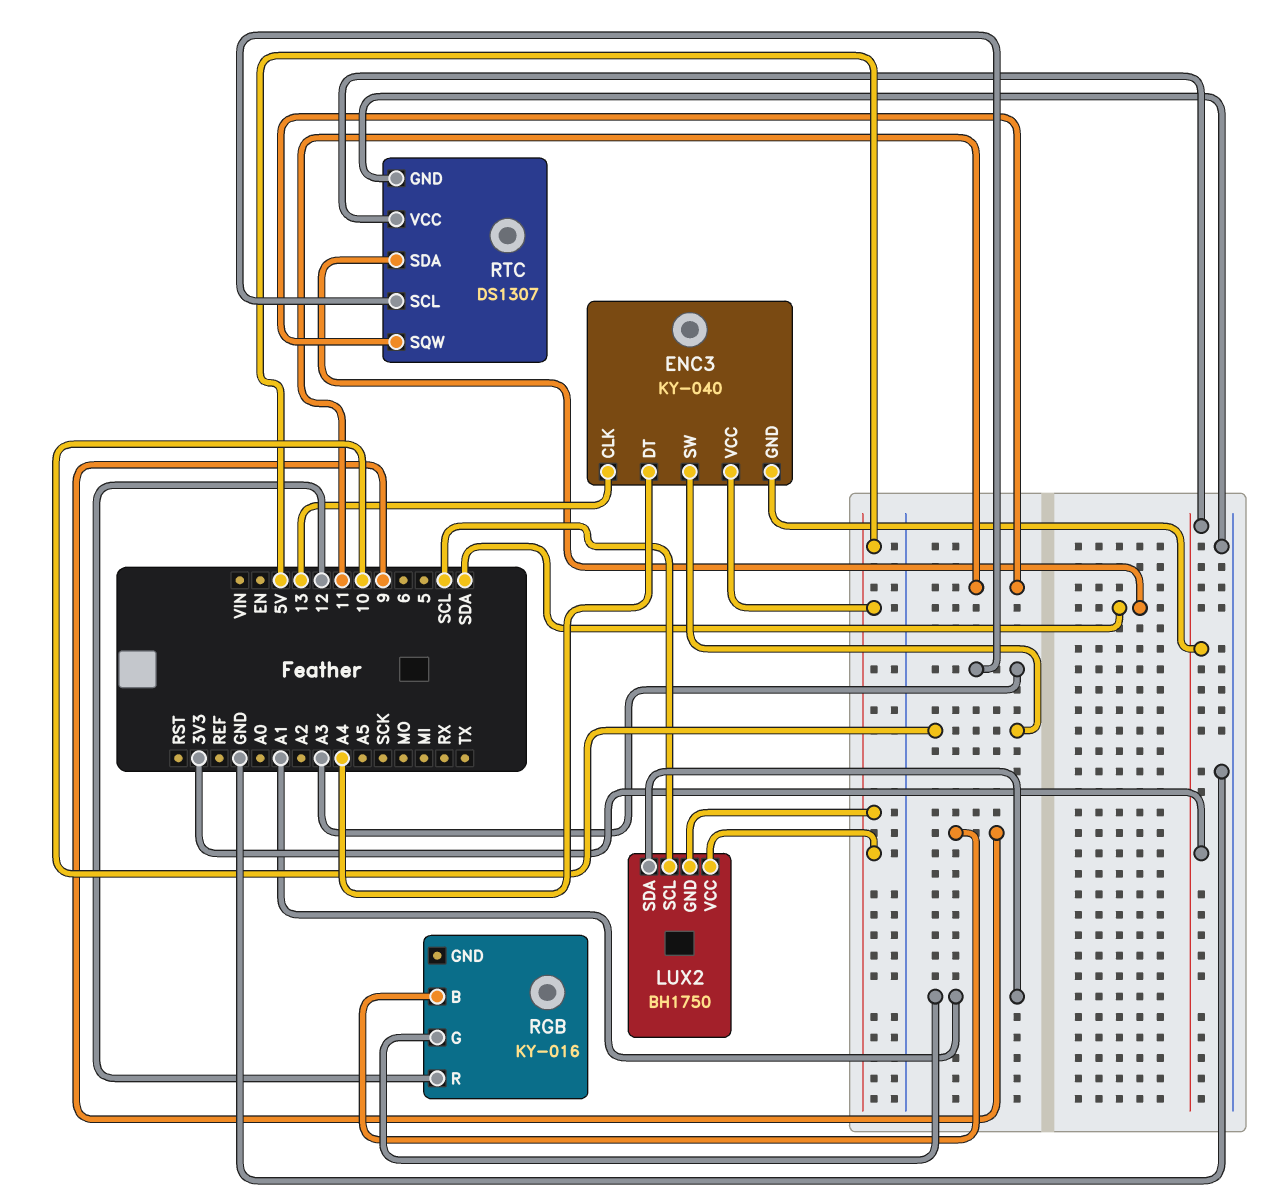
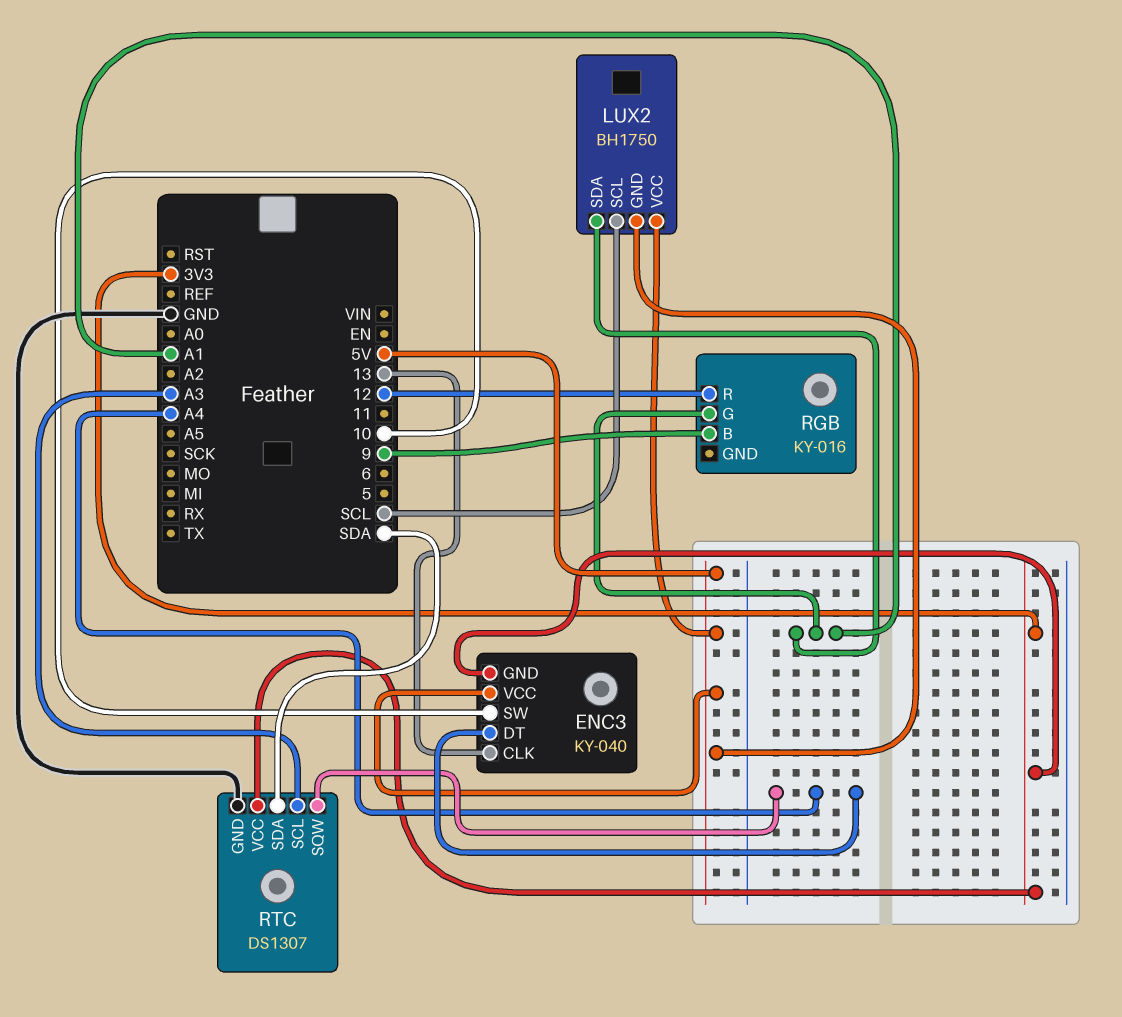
RTC pin SQW: 11 -> A4

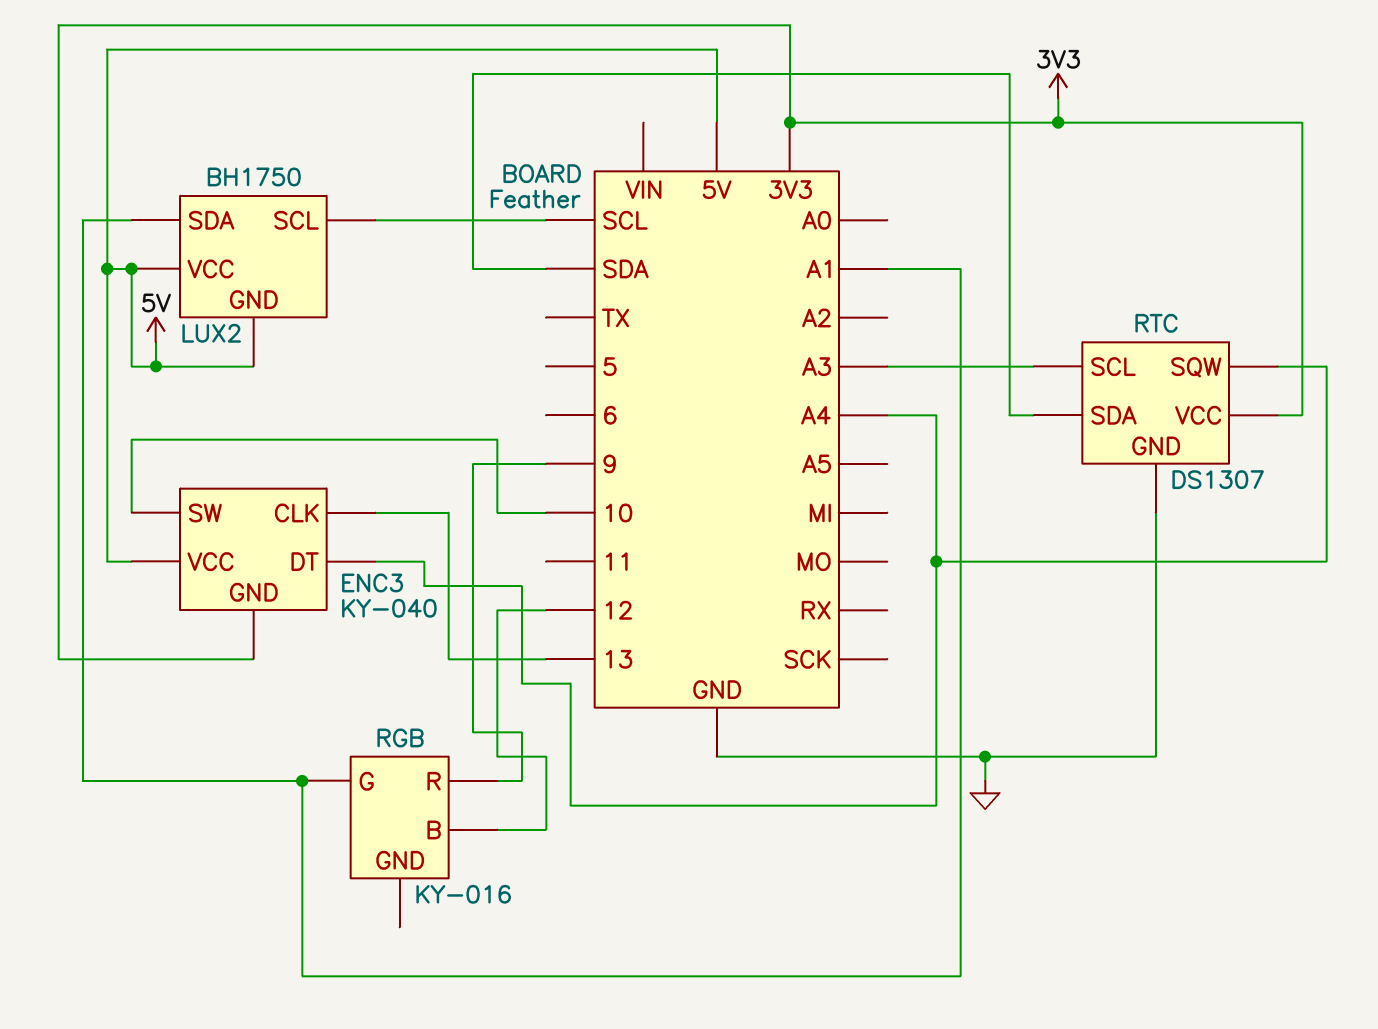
RGB pin B: 9 -> 12
RGB pin R: 12 -> 9

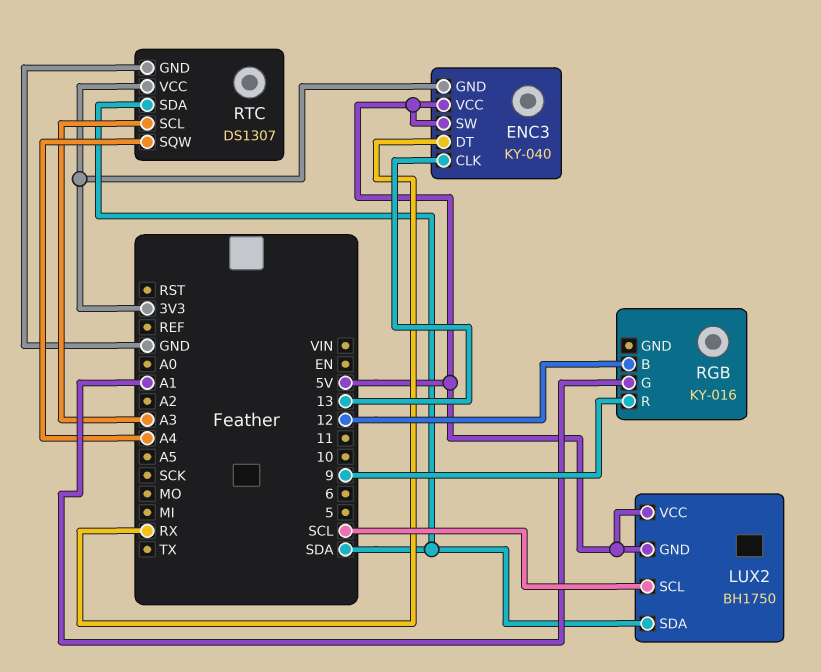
ENC3 pin DT: A4 -> RX
ENC3 pin SW: 10 -> 5V
LUX2 pin SDA: A1 -> SDA

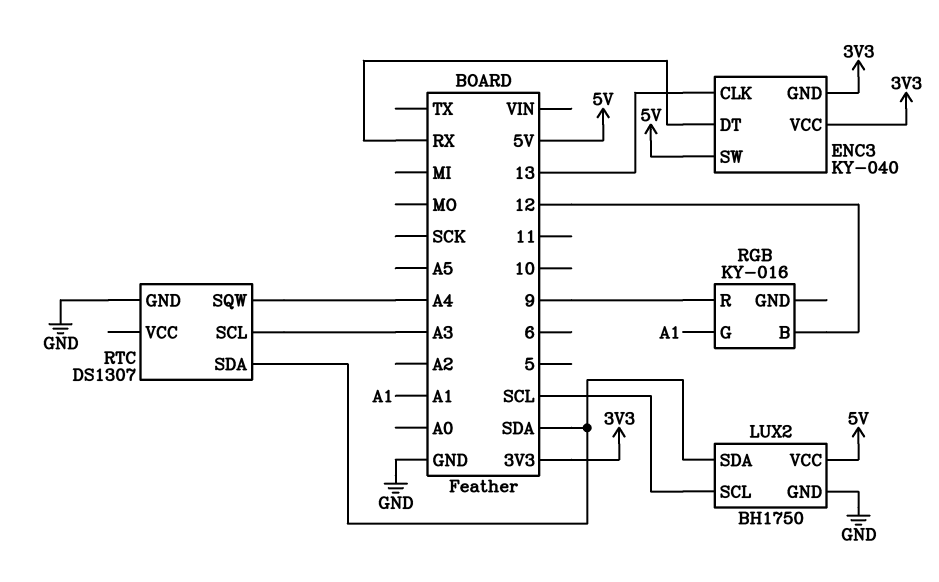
ENC3 pin VCC: 5V -> 3V3
LUX2 pin GND: 5V -> GND
RTC pin VCC: 3V3 -> none

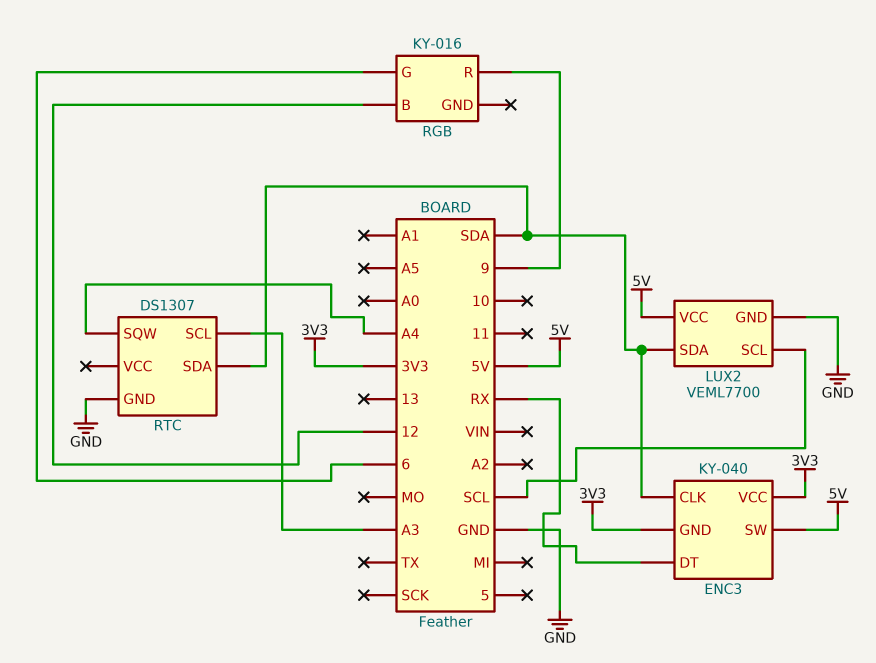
ENC3 pin CLK: 13 -> SDA
LUX2: BH1750 -> VEML7700
RGB pin G: A1 -> 6

